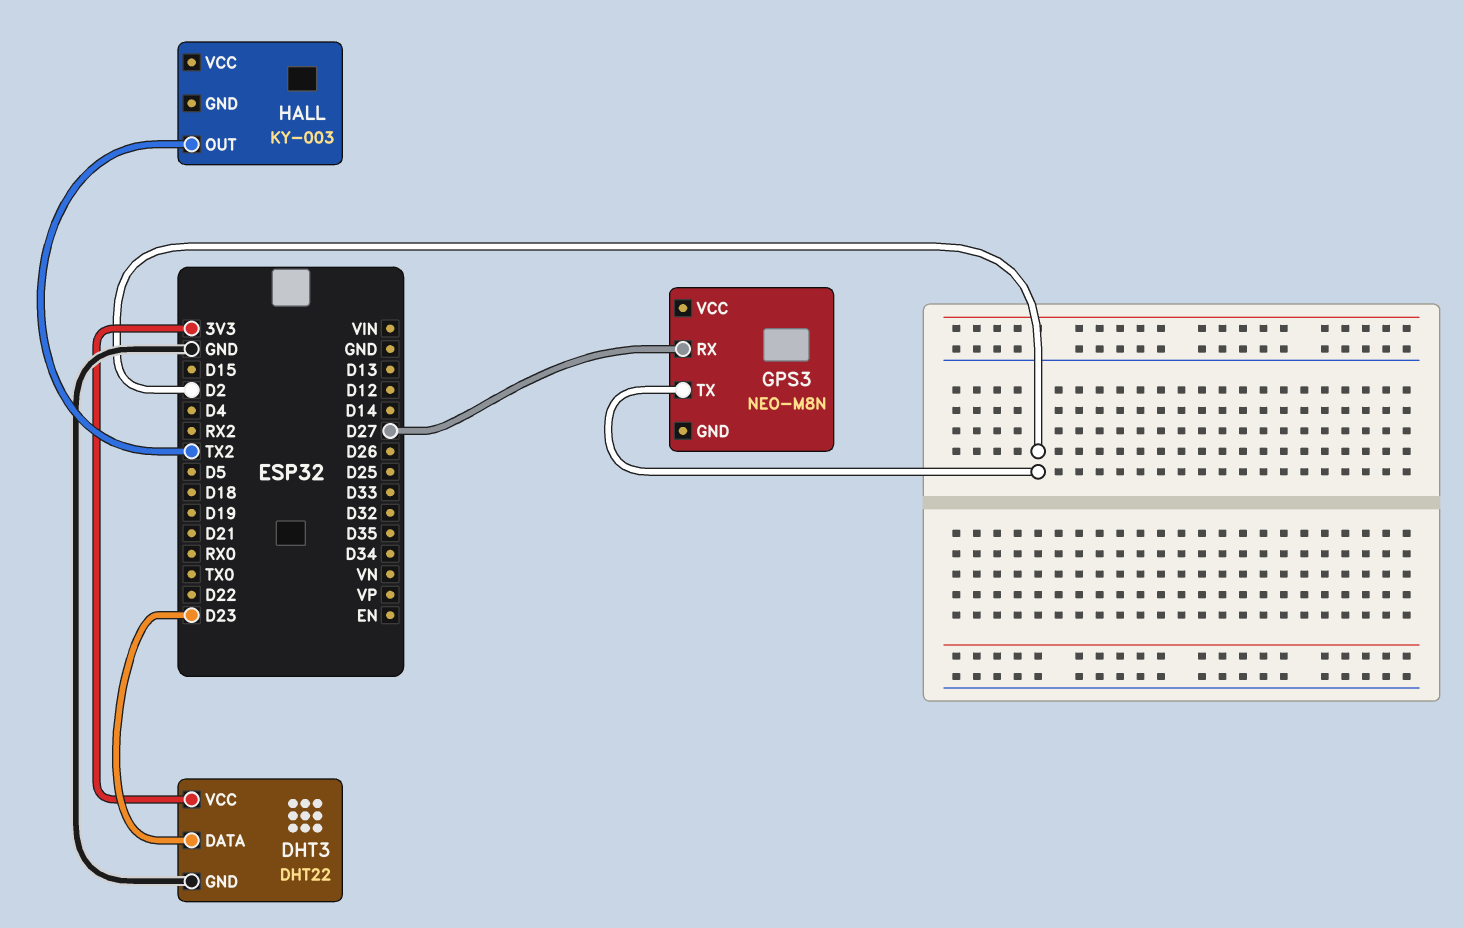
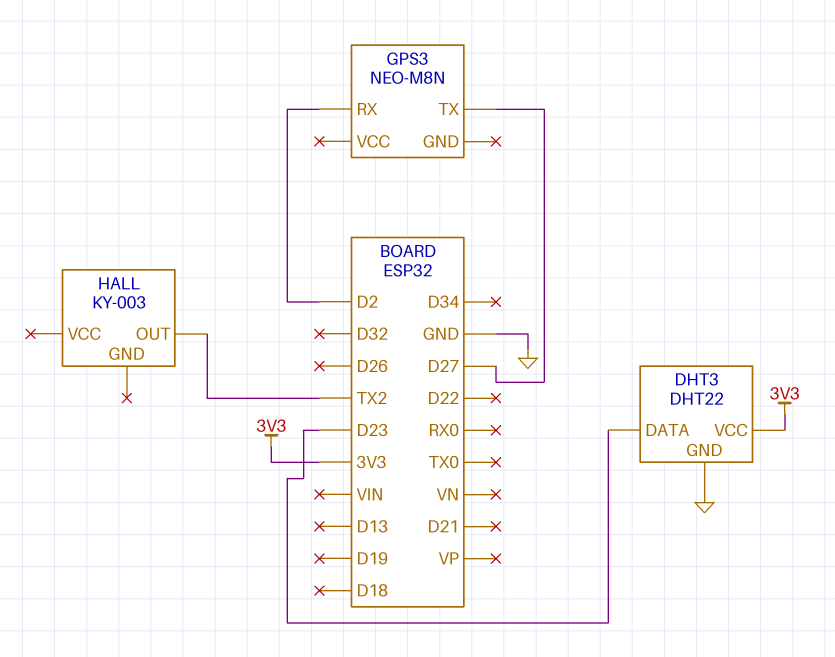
GPS3 pin RX: D27 -> D2
GPS3 pin TX: D2 -> D27

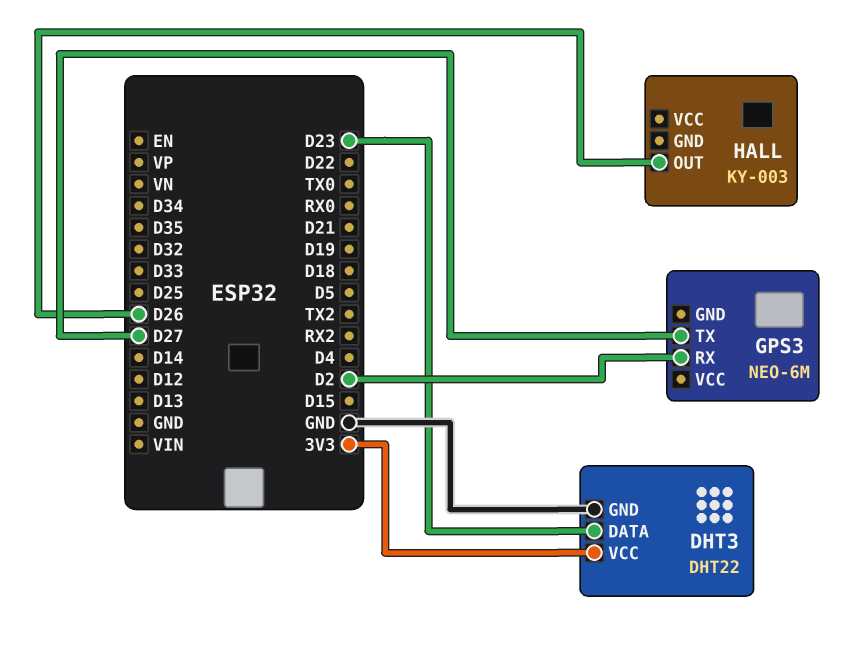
GPS3: NEO-M8N -> NEO-6M
HALL pin OUT: TX2 -> D26

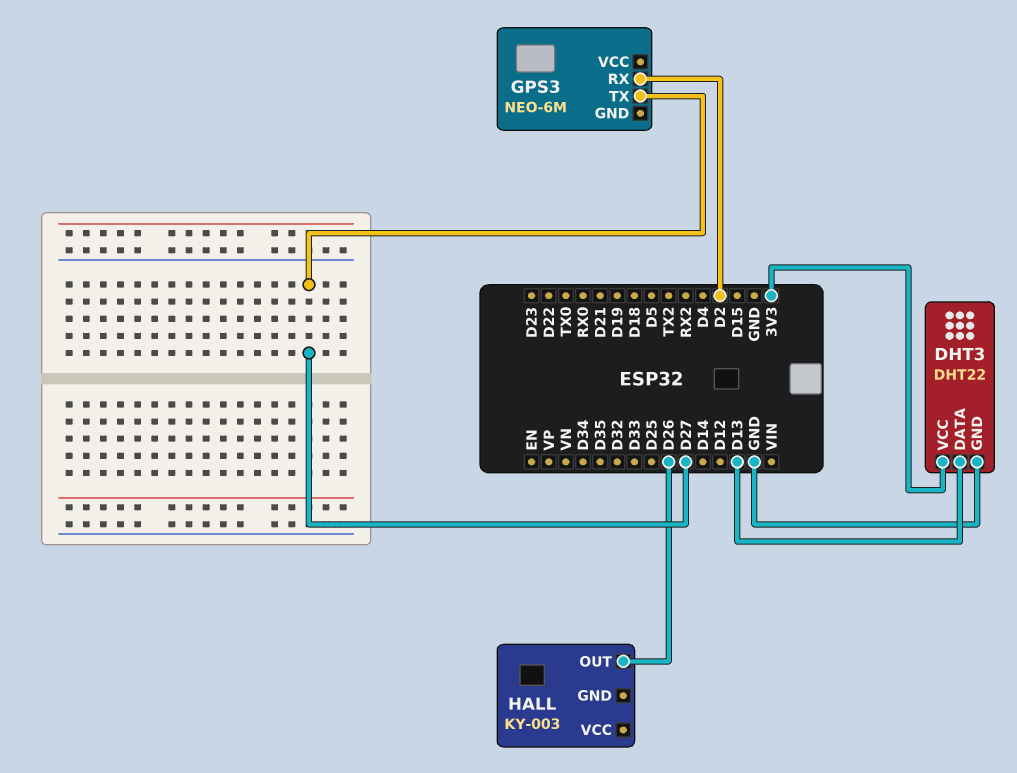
DHT3 pin DATA: D23 -> D13

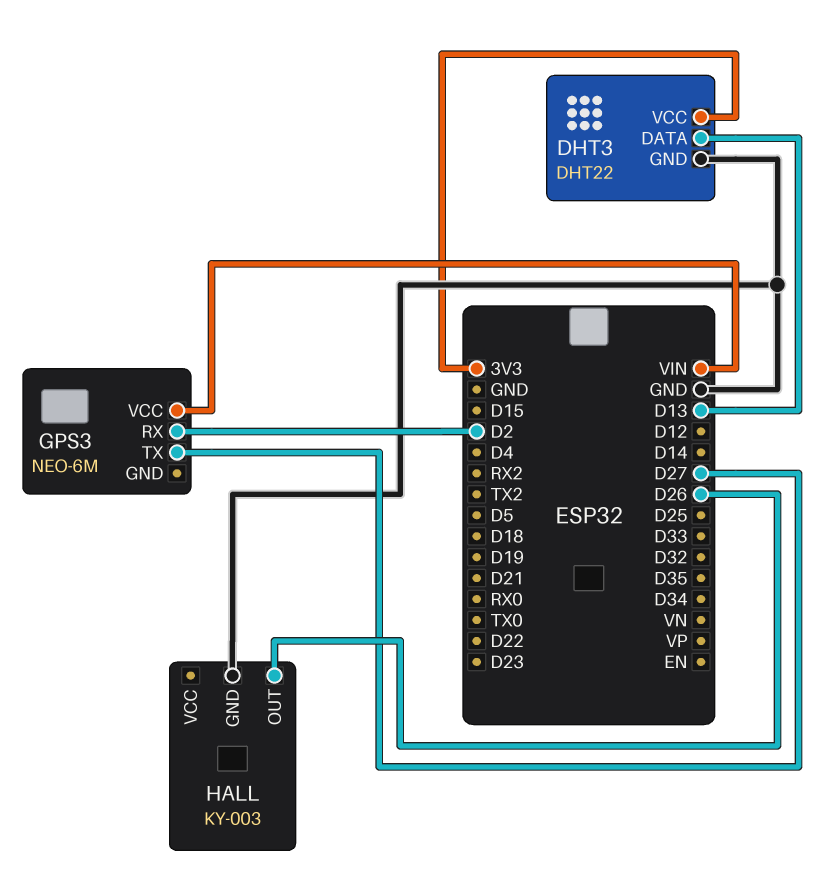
GPS3 pin VCC: none -> VIN
HALL pin GND: none -> GND

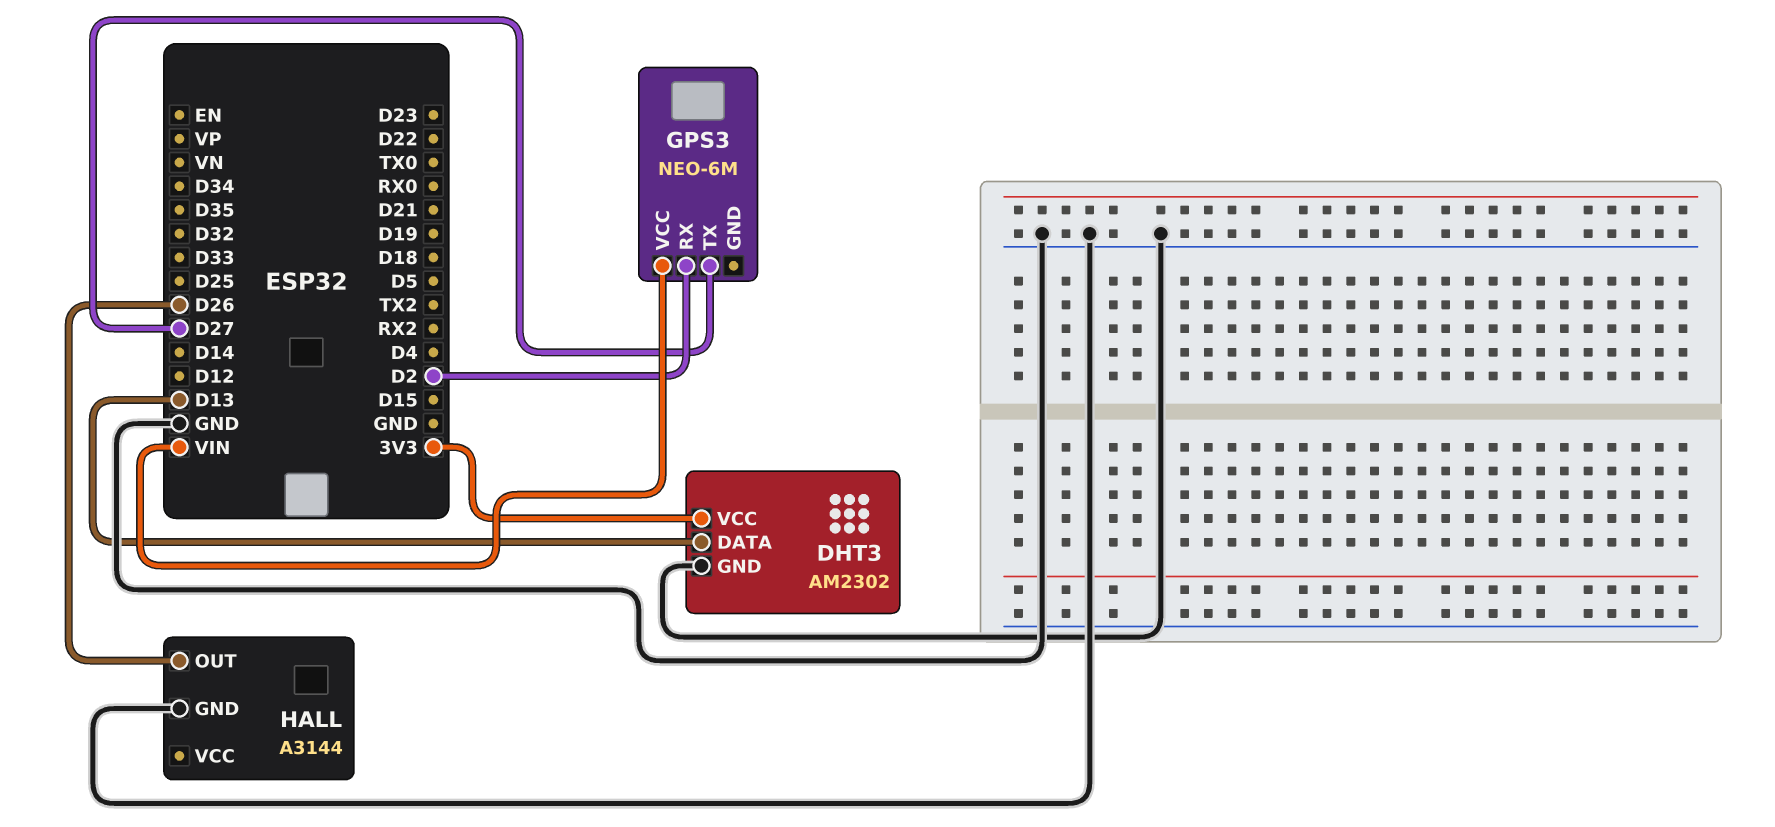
DHT3: DHT22 -> AM2302
HALL: KY-003 -> A3144

